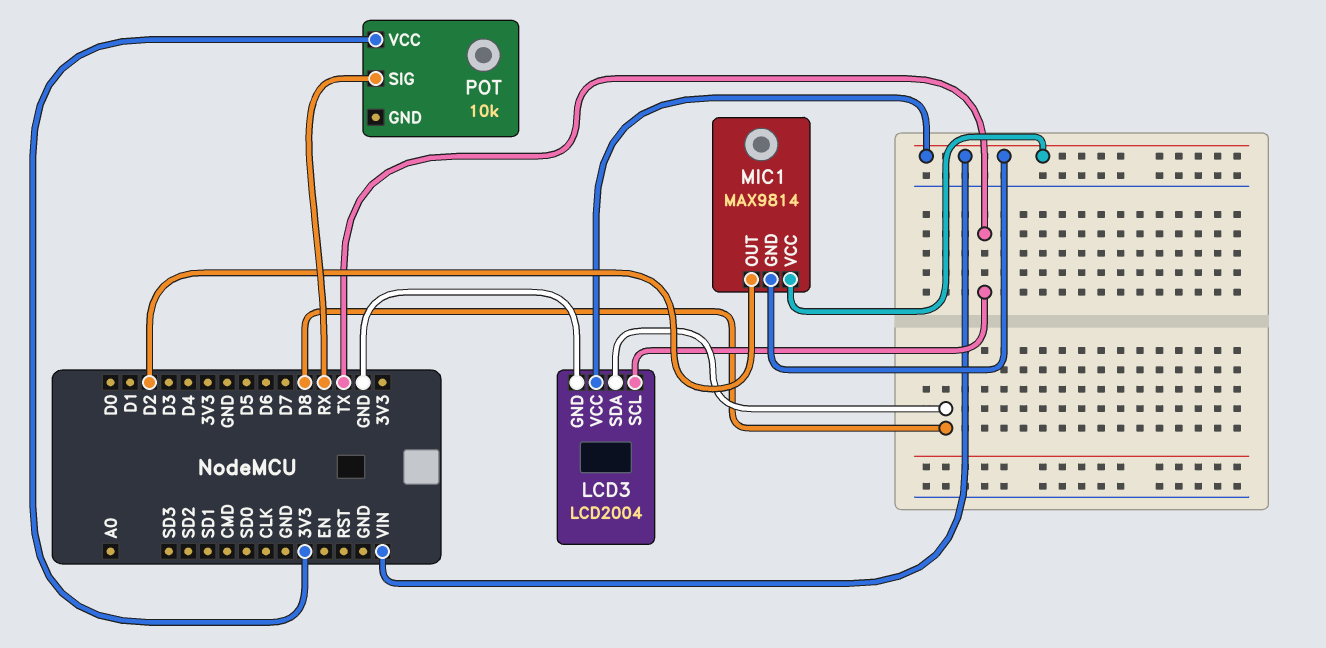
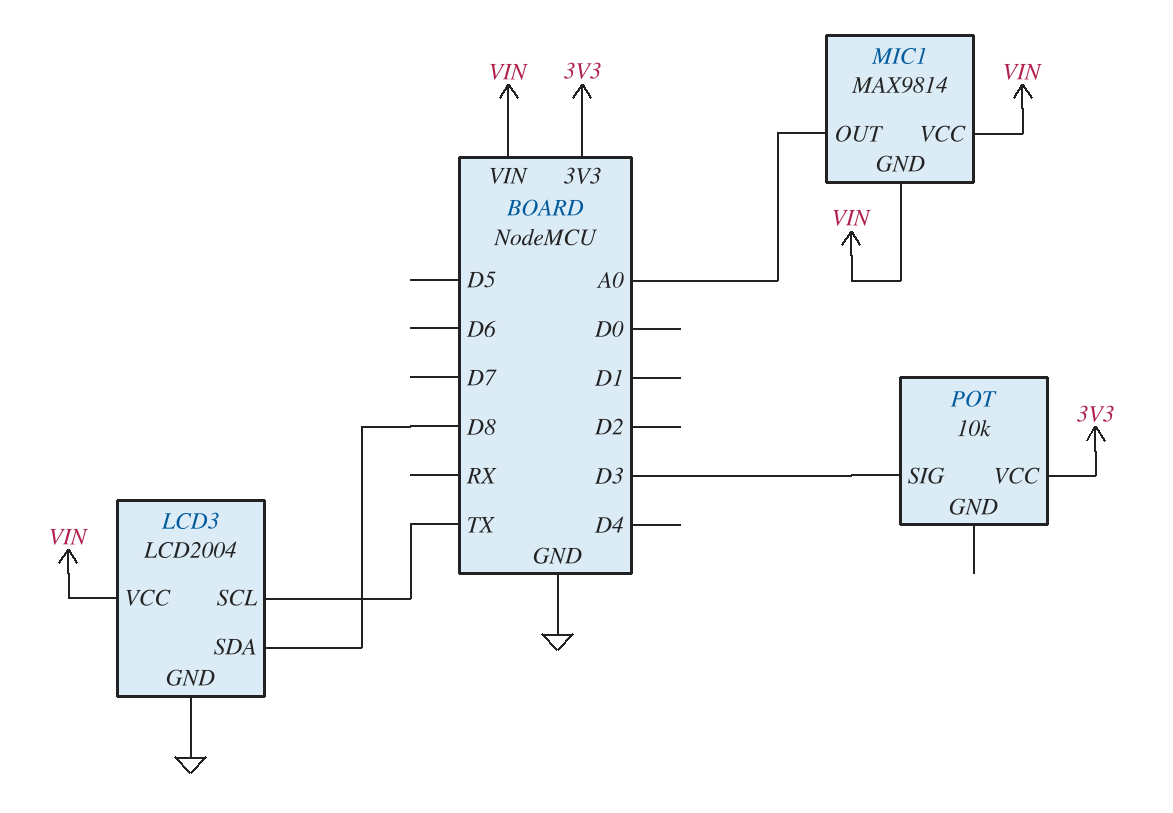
MIC1 pin OUT: D2 -> A0
POT pin SIG: RX -> D3

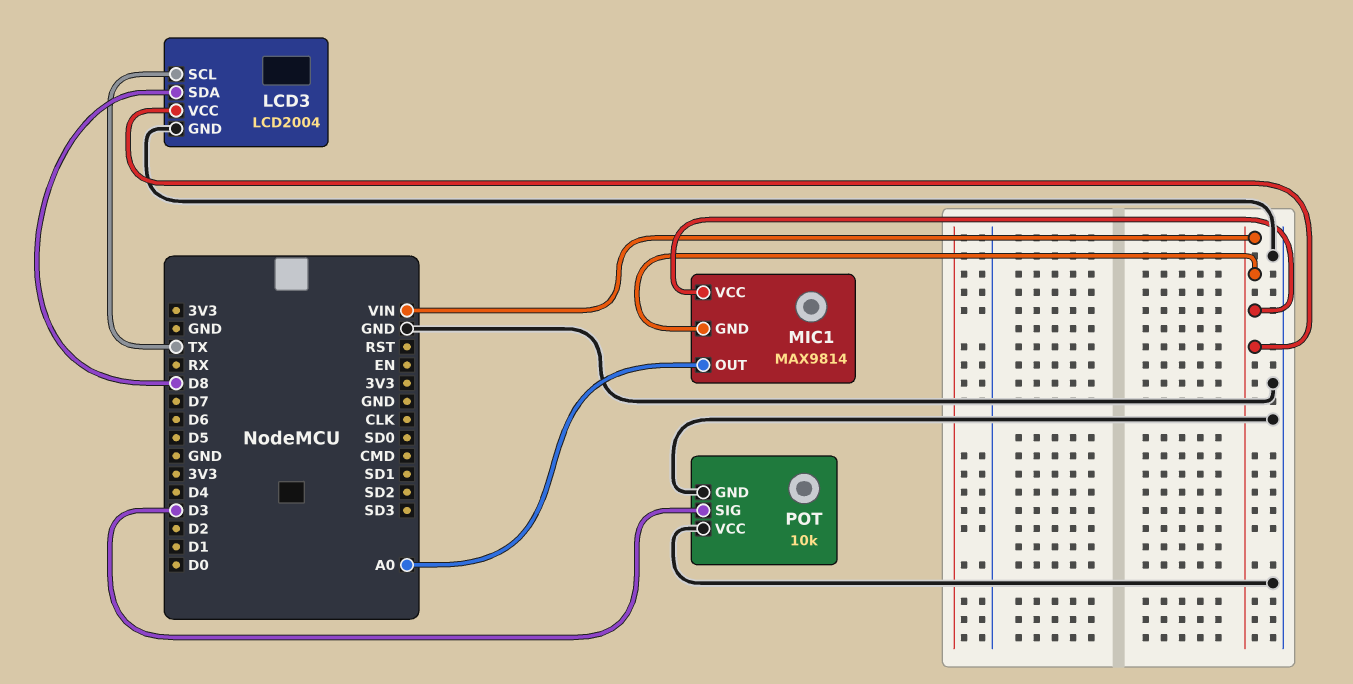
POT pin GND: none -> GND
POT pin VCC: 3V3 -> GND

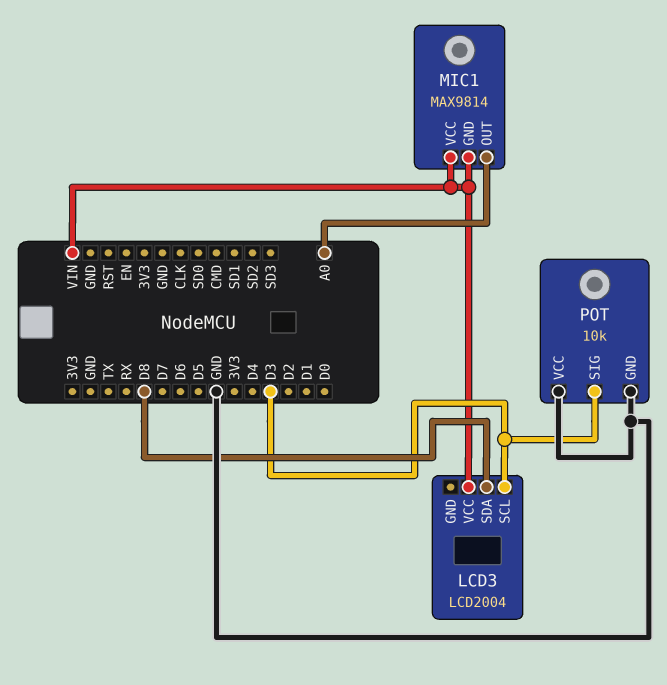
LCD3 pin GND: GND -> none
LCD3 pin SCL: TX -> D3

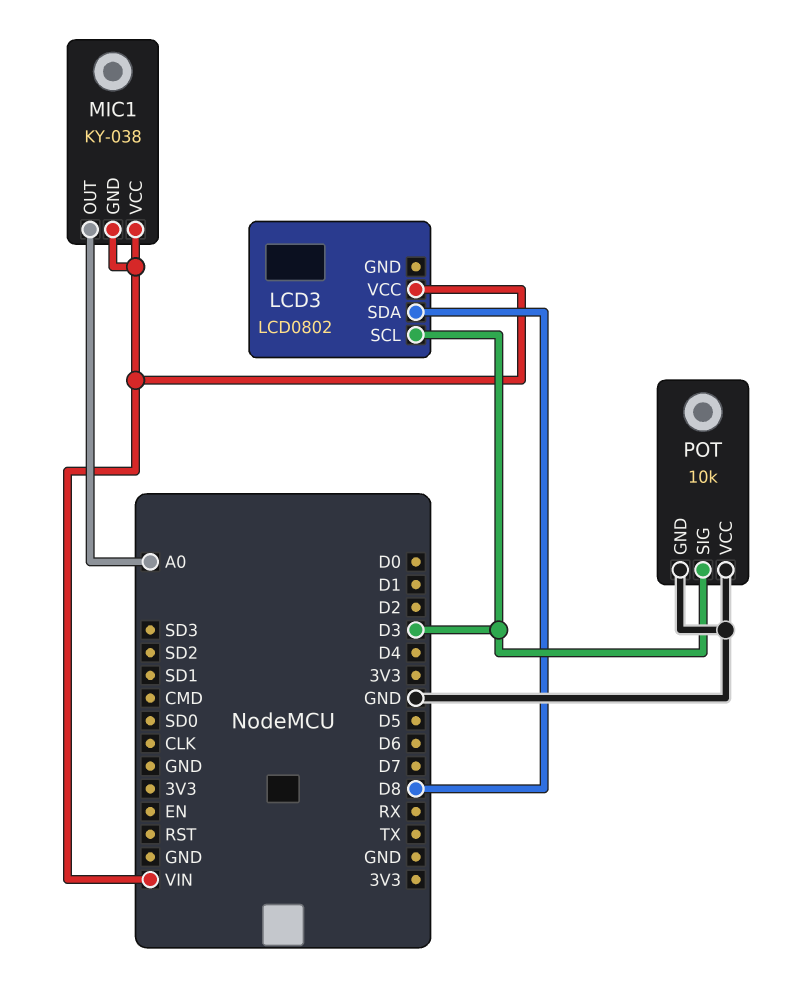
LCD3: LCD2004 -> LCD0802
MIC1: MAX9814 -> KY-038

